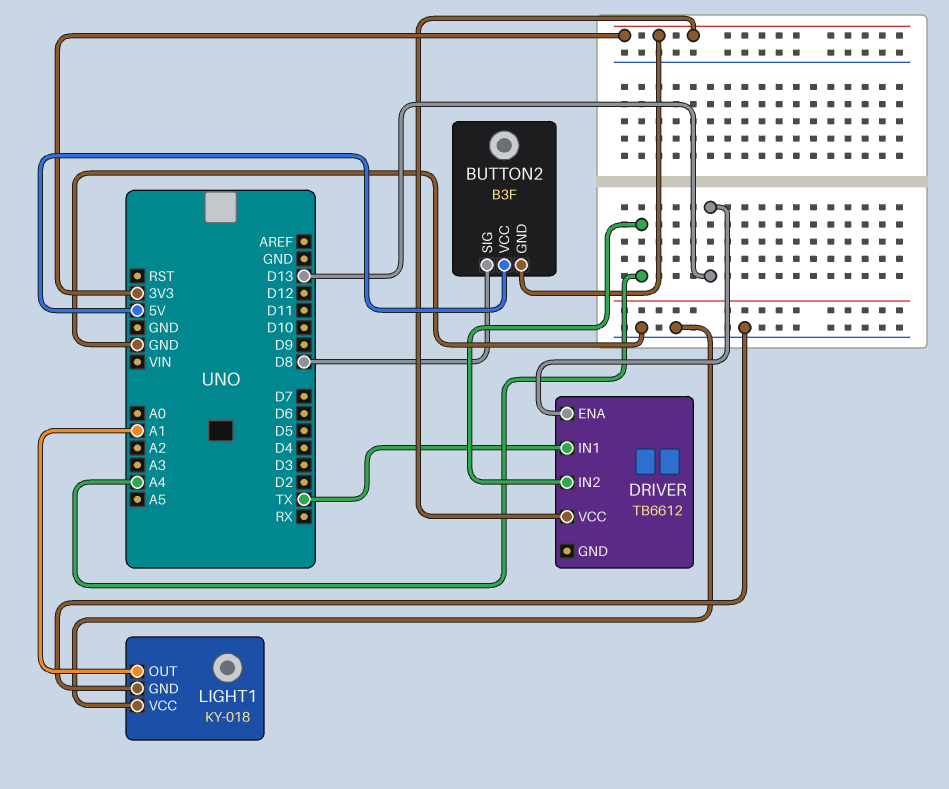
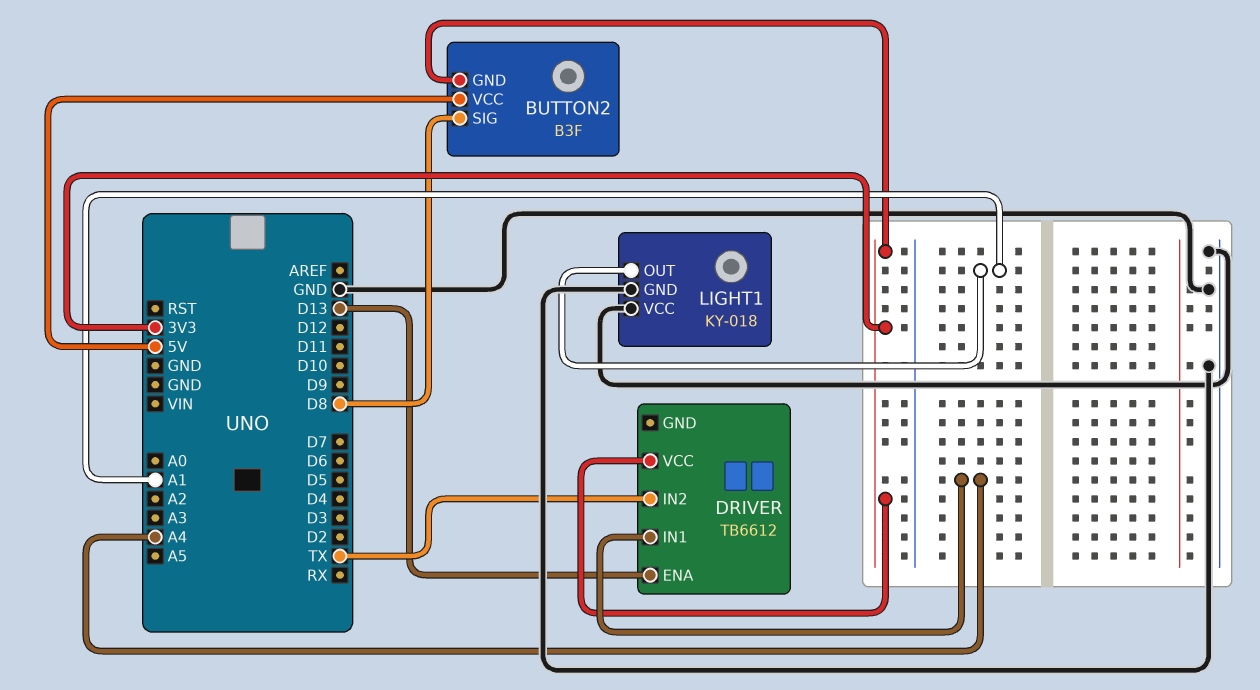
DRIVER pin IN1: TX -> A4
DRIVER pin IN2: A4 -> TX

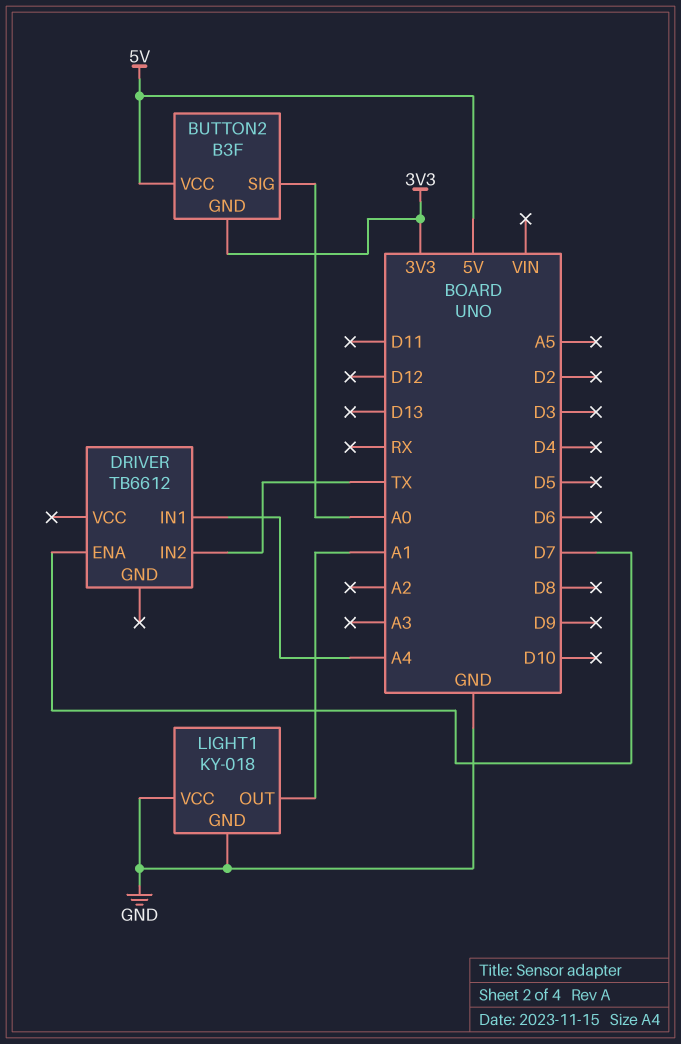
BUTTON2 pin SIG: D8 -> A0
DRIVER pin ENA: D13 -> D7
DRIVER pin VCC: 3V3 -> none

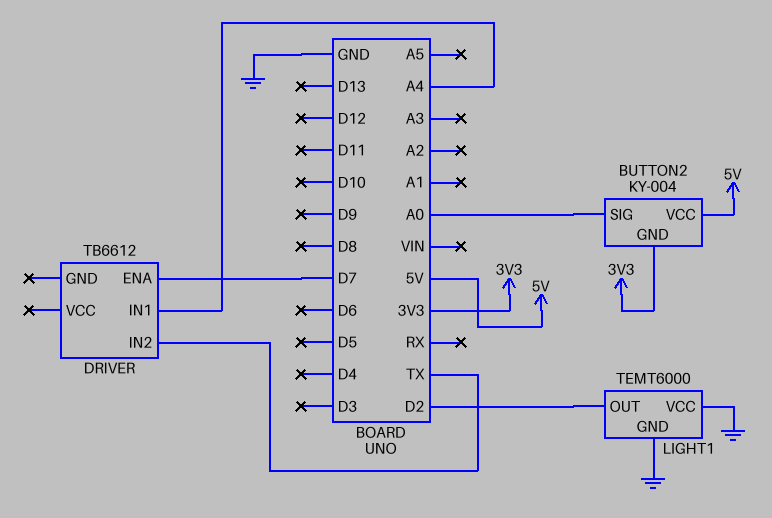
BUTTON2: B3F -> KY-004
LIGHT1: KY-018 -> TEMT6000
LIGHT1 pin OUT: A1 -> D2

